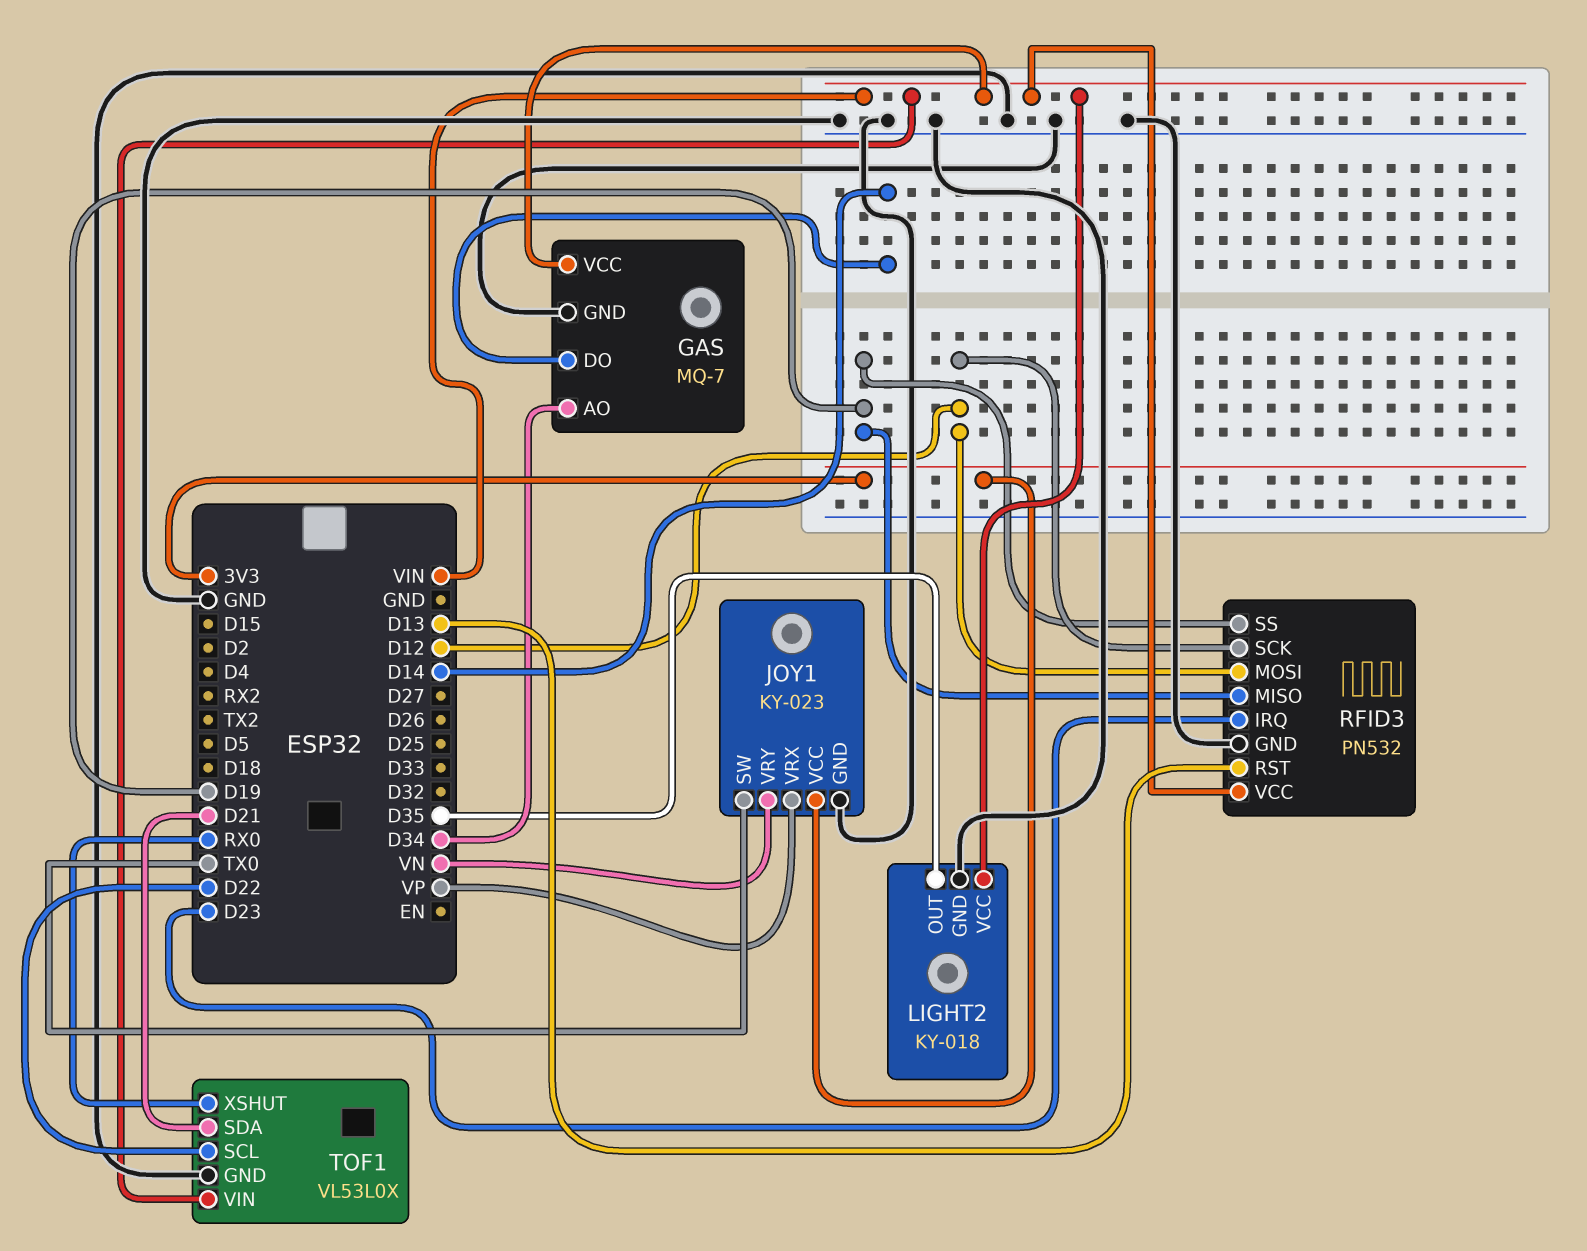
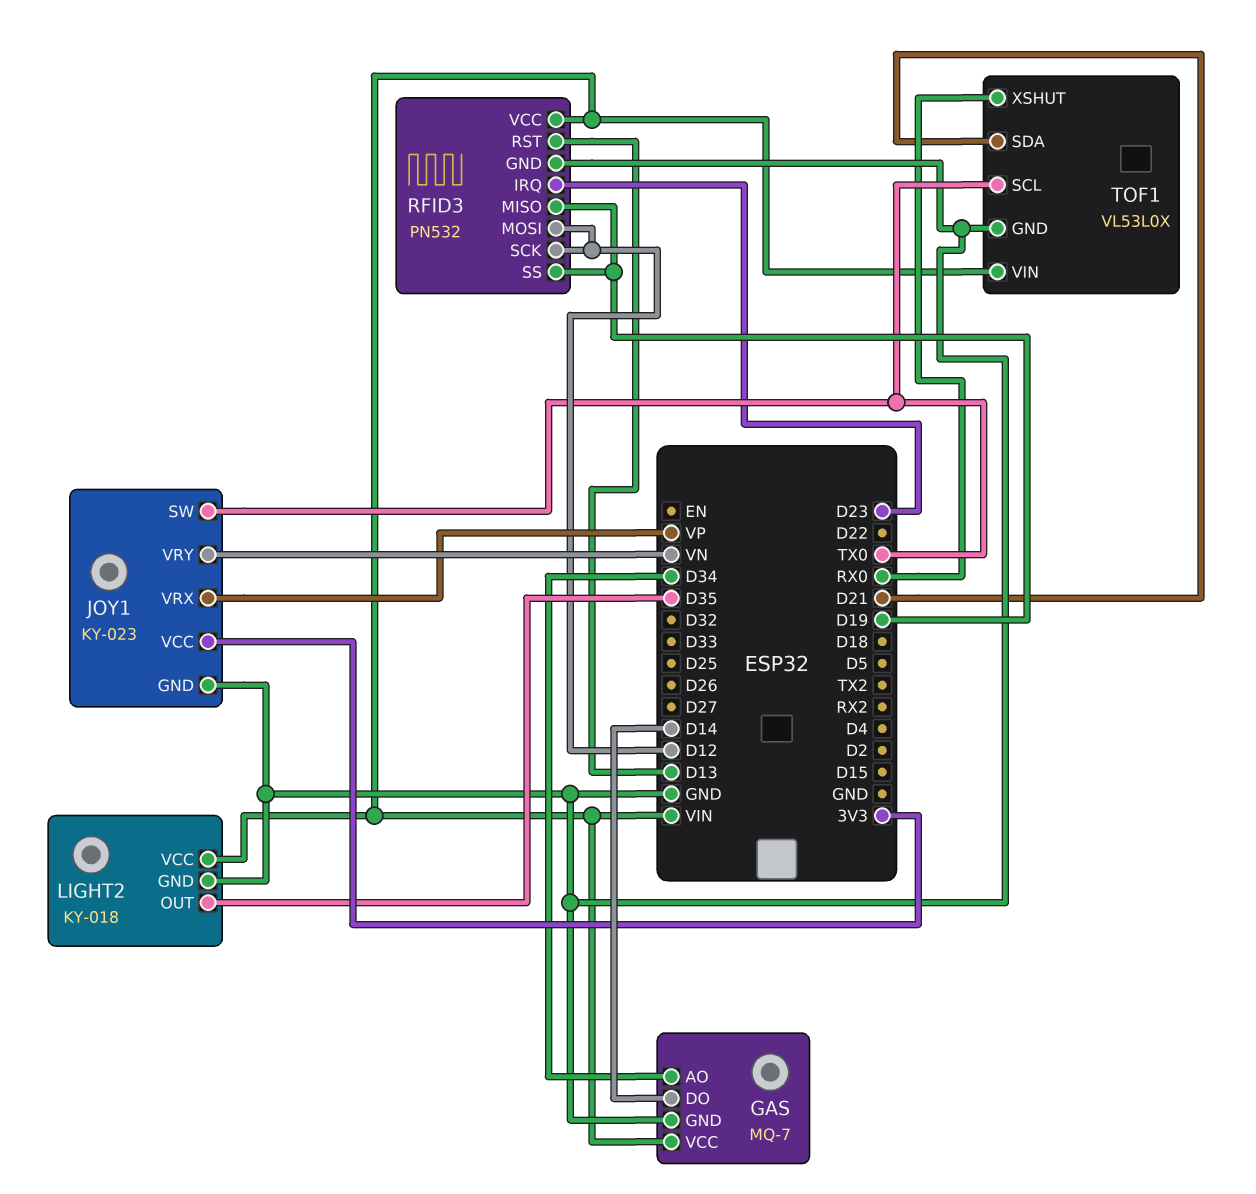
TOF1 pin SCL: D22 -> TX0

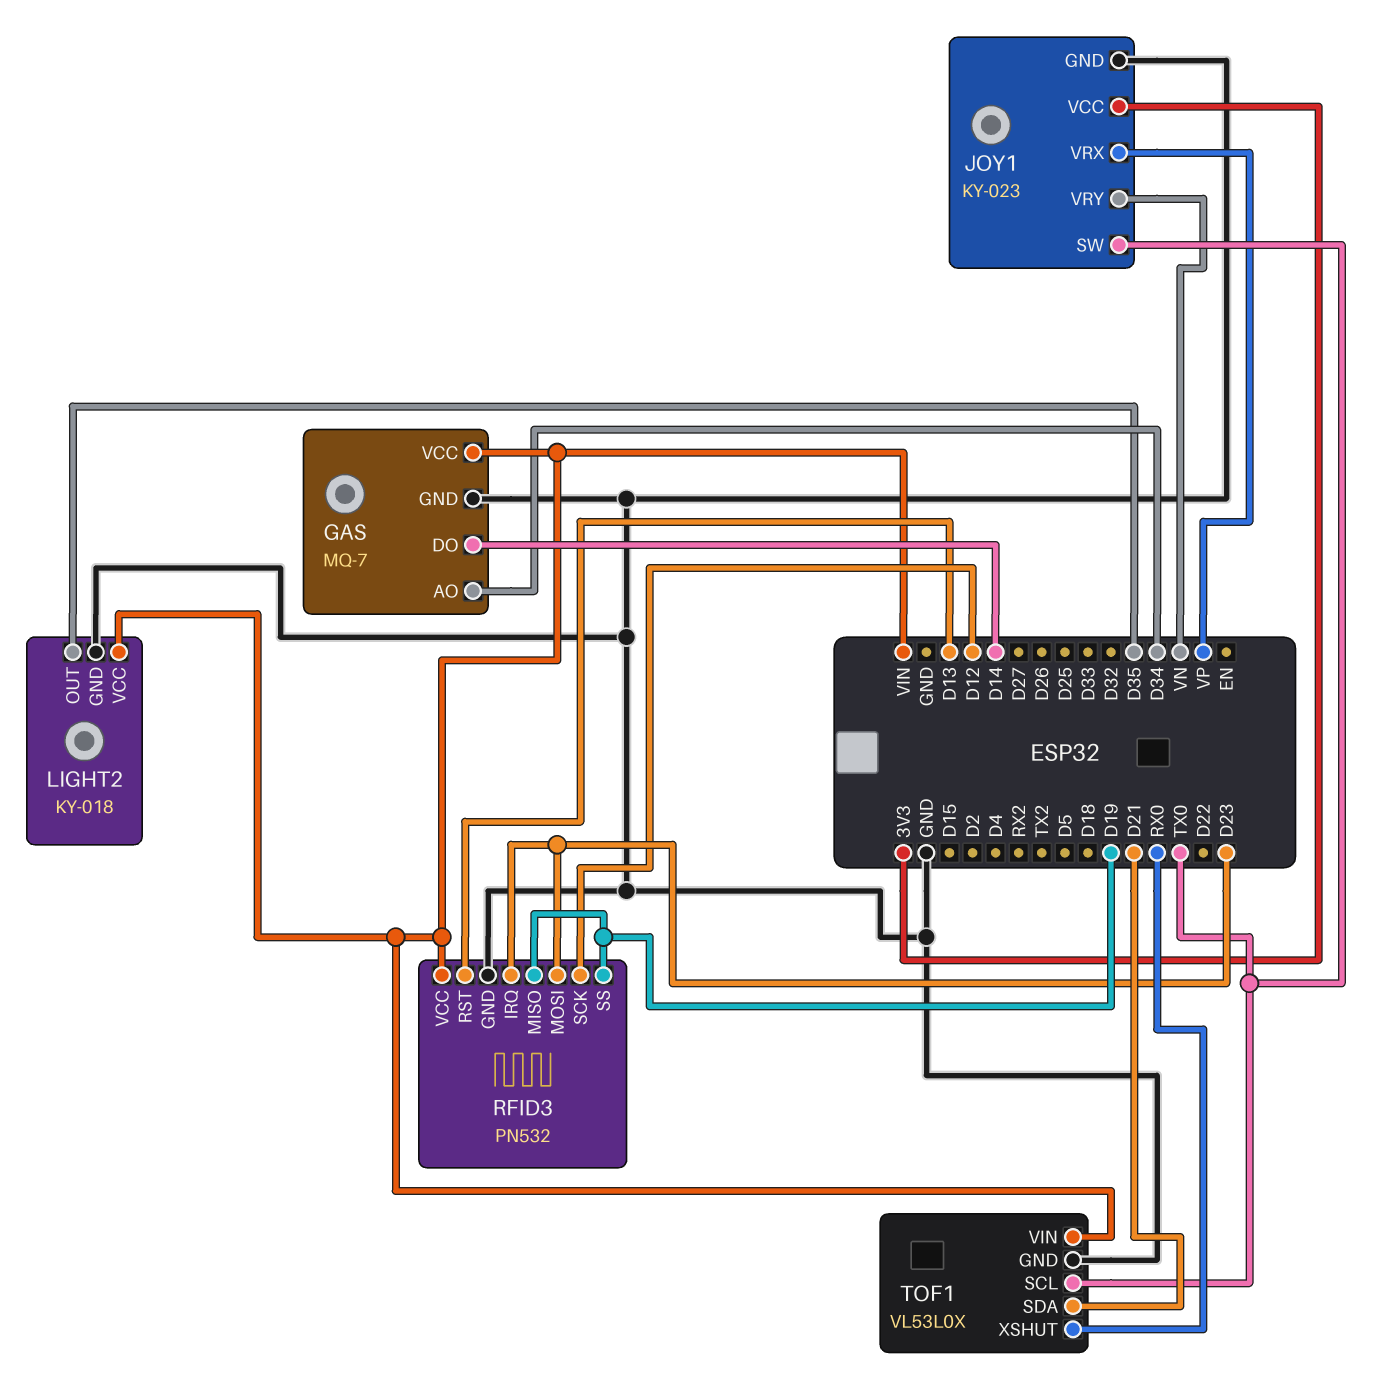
RFID3 pin MOSI: D12 -> D23

